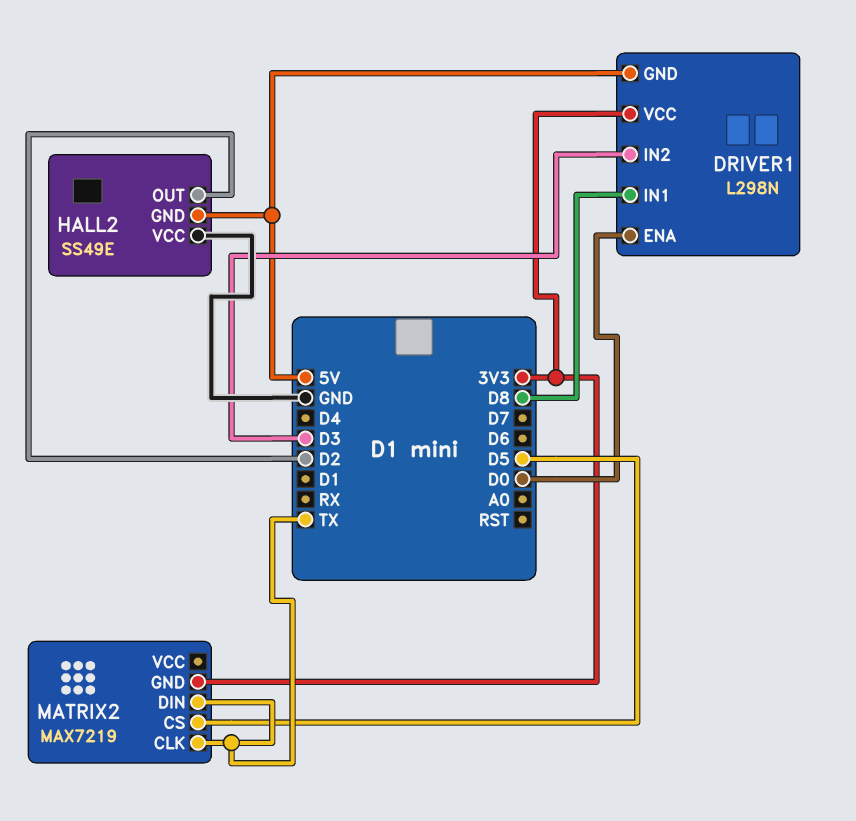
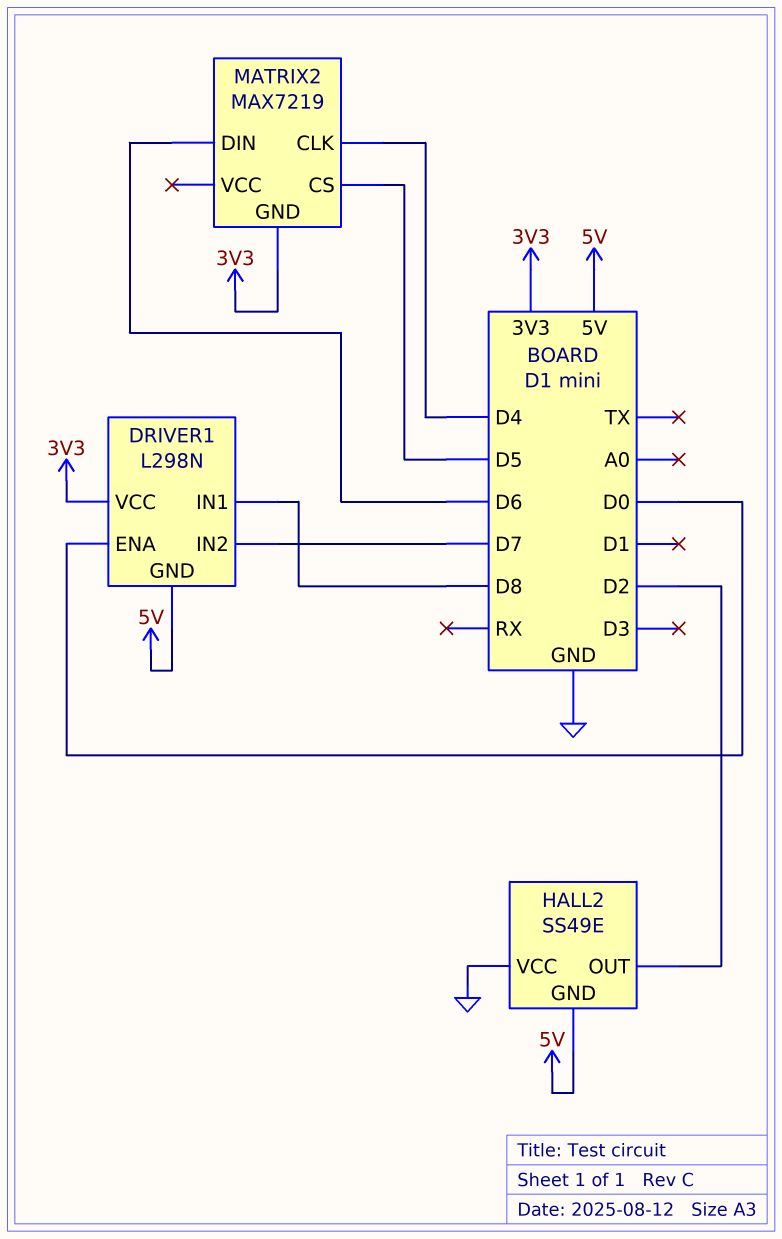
DRIVER1 pin IN2: D3 -> D7
MATRIX2 pin CLK: TX -> D4
MATRIX2 pin DIN: TX -> D6

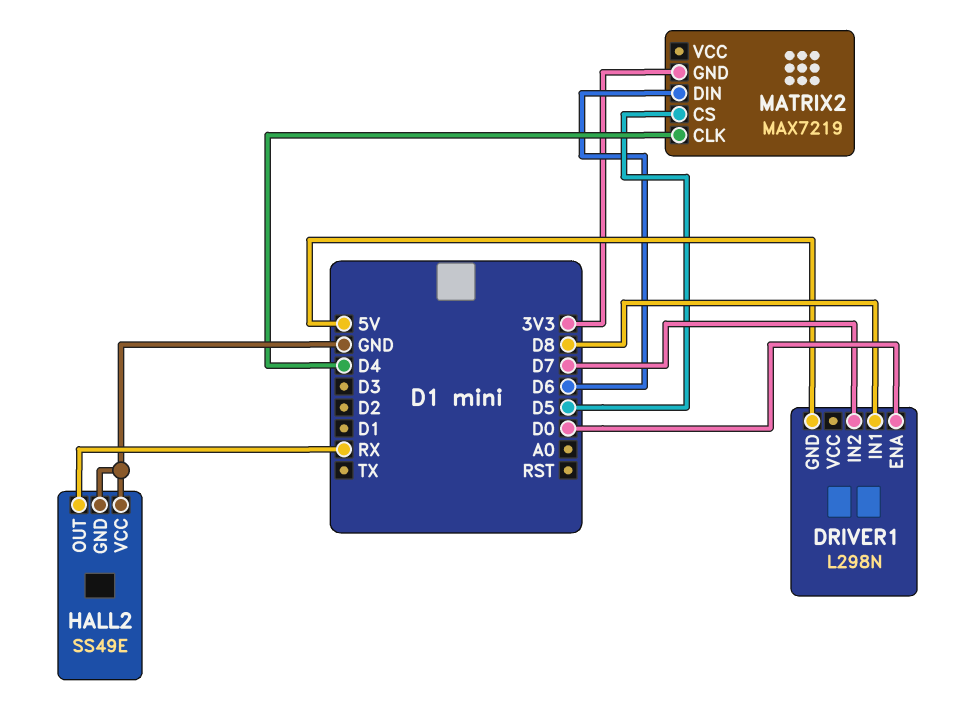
DRIVER1 pin VCC: 3V3 -> none
HALL2 pin GND: 5V -> GND
HALL2 pin OUT: D2 -> RX

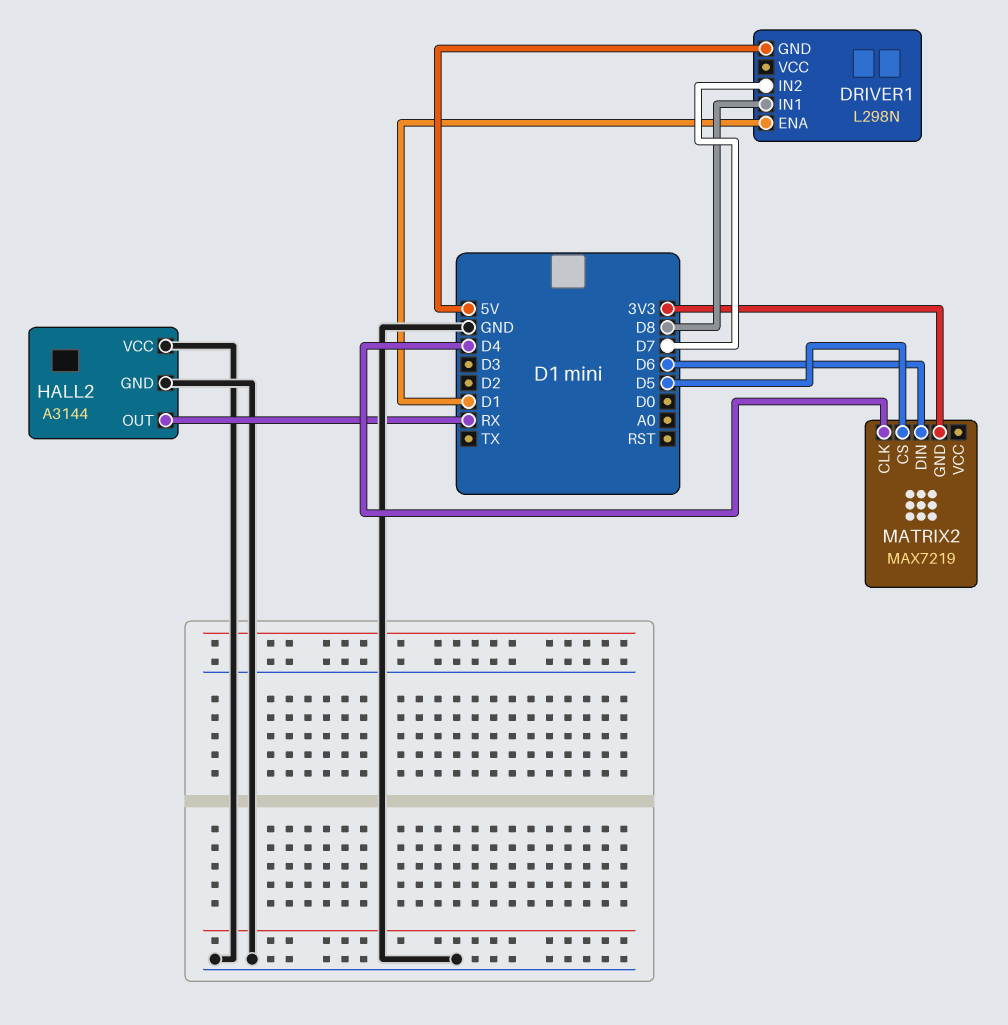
DRIVER1 pin ENA: D0 -> D1
HALL2: SS49E -> A3144

